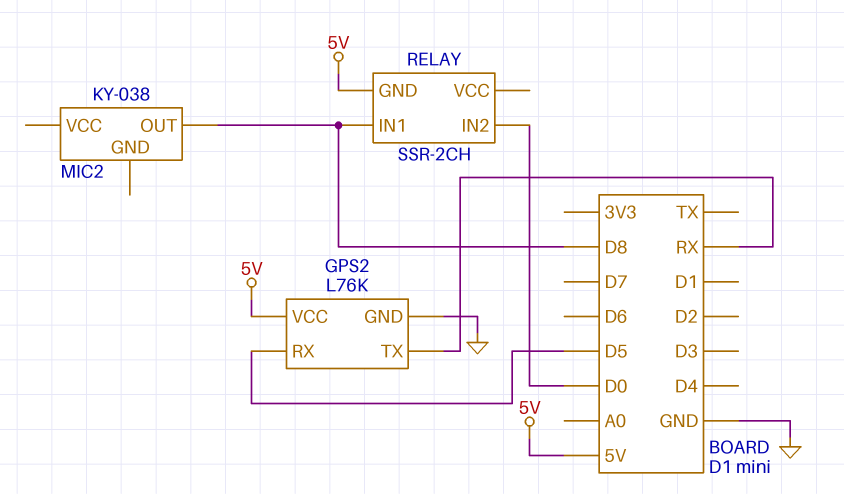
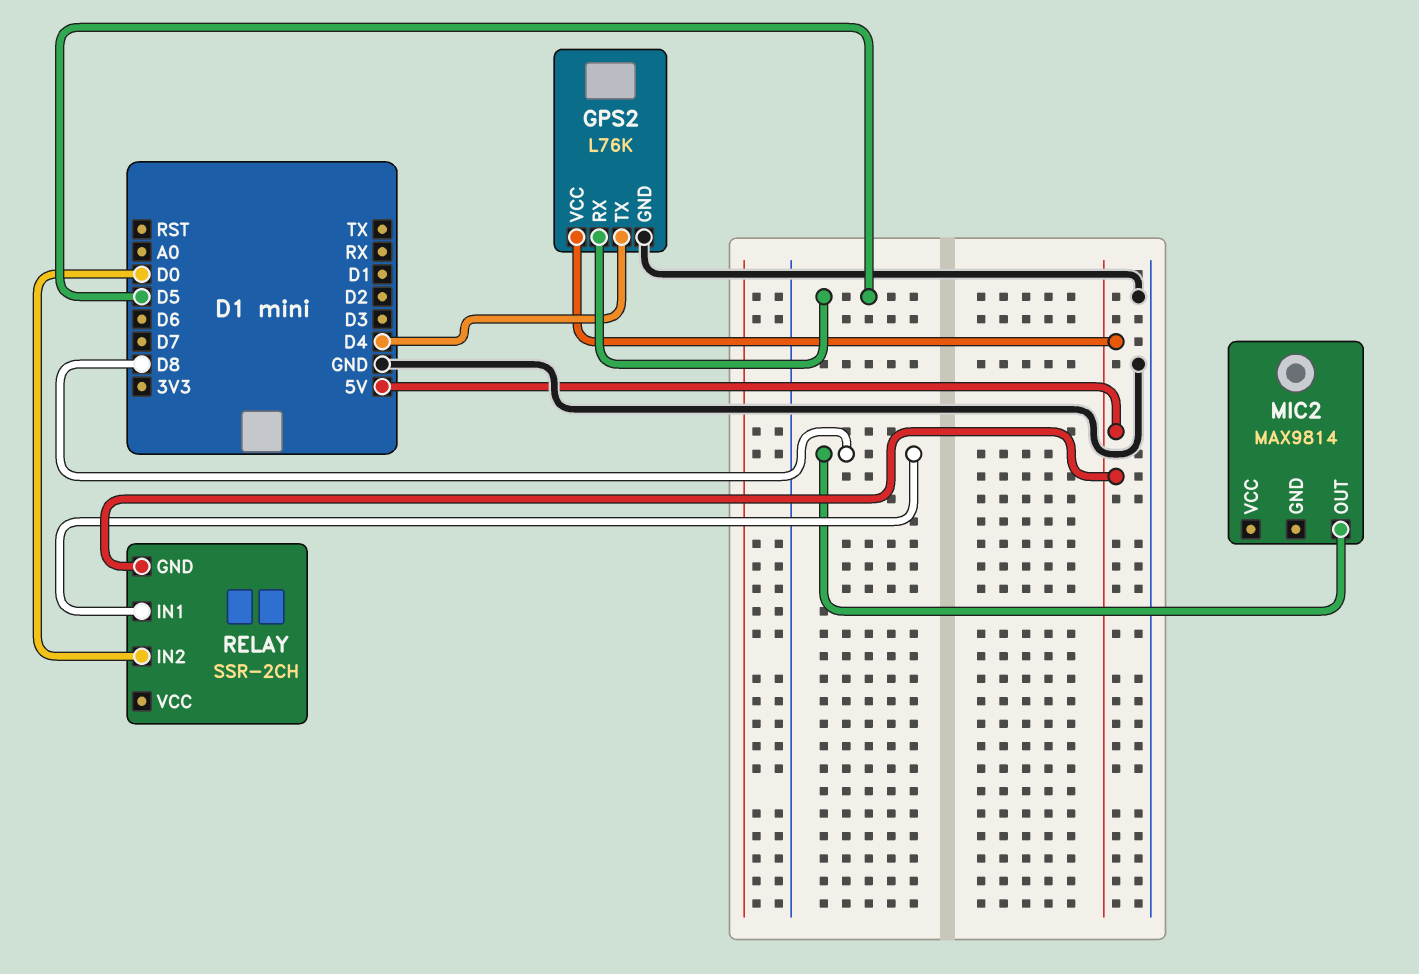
GPS2 pin TX: RX -> D4
MIC2: KY-038 -> MAX9814

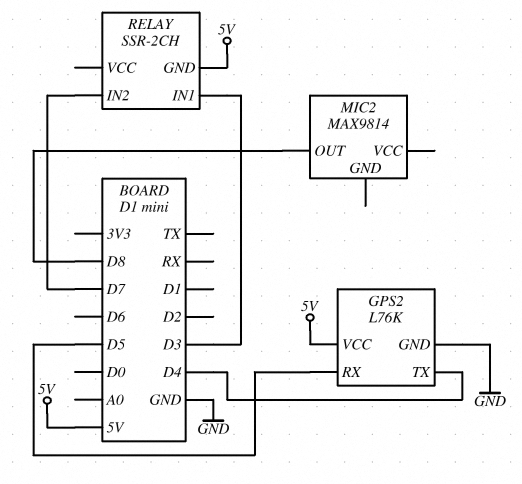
RELAY pin IN1: D8 -> D3
RELAY pin IN2: D0 -> D7

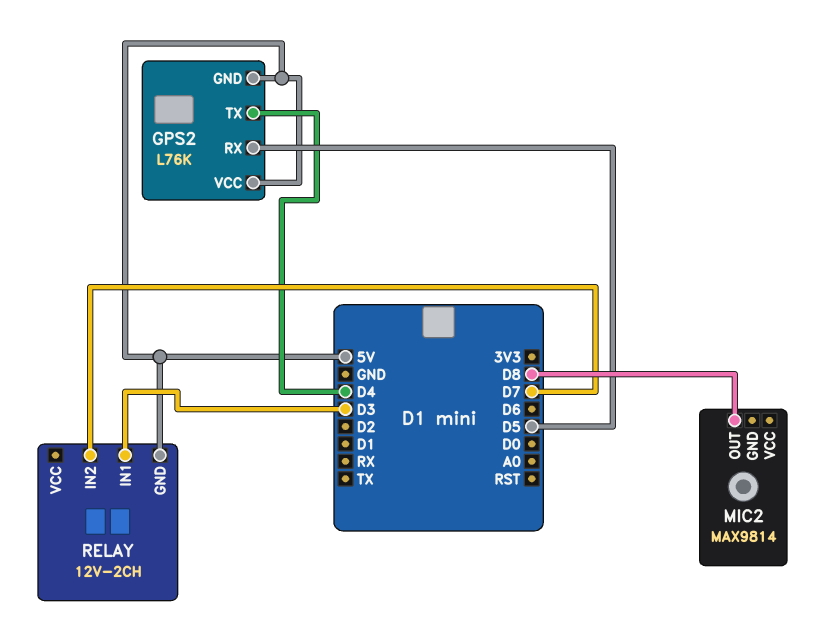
GPS2 pin GND: GND -> 5V
RELAY: SSR-2CH -> 12V-2CH

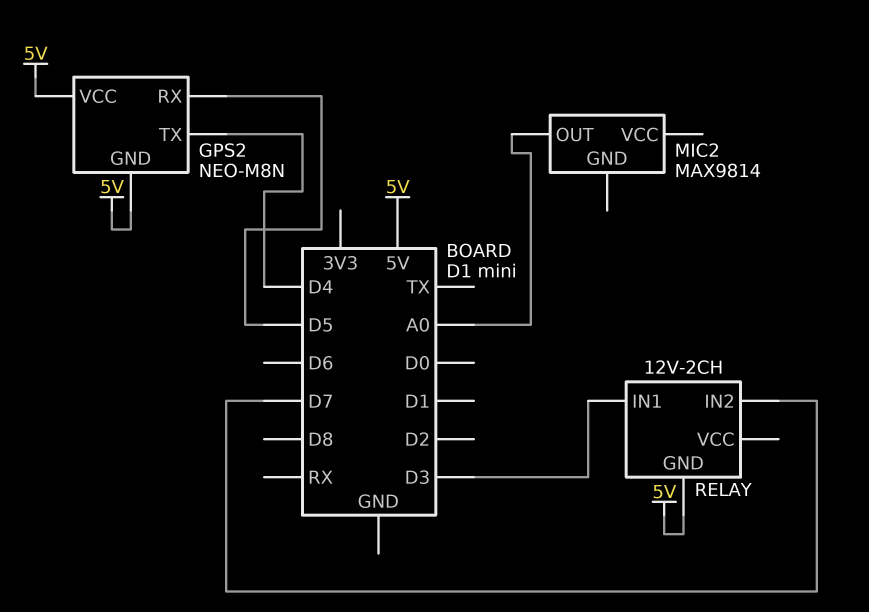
GPS2: L76K -> NEO-M8N
MIC2 pin OUT: D8 -> A0

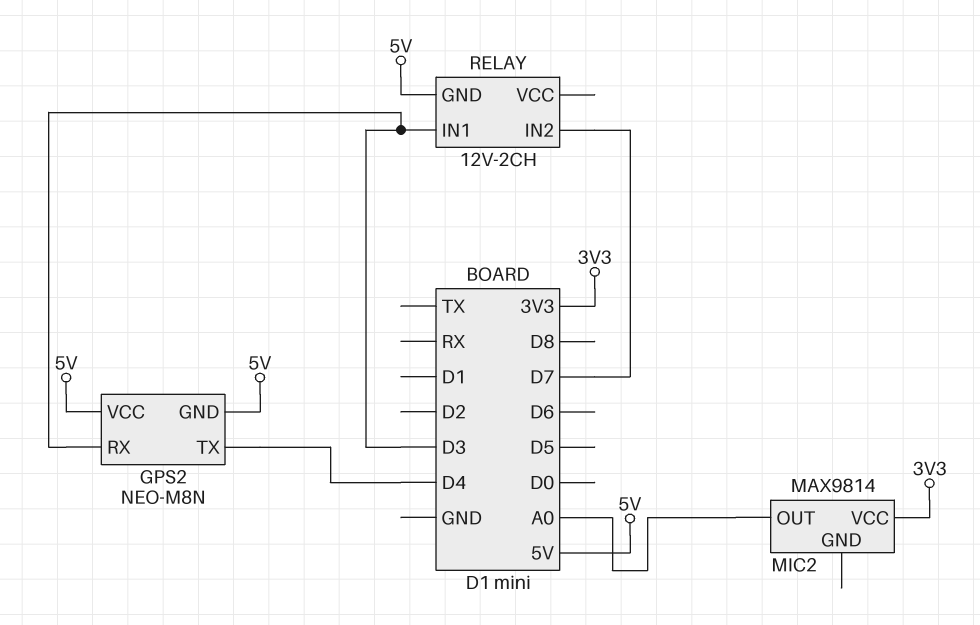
GPS2 pin RX: D5 -> D3
MIC2 pin VCC: none -> 3V3

